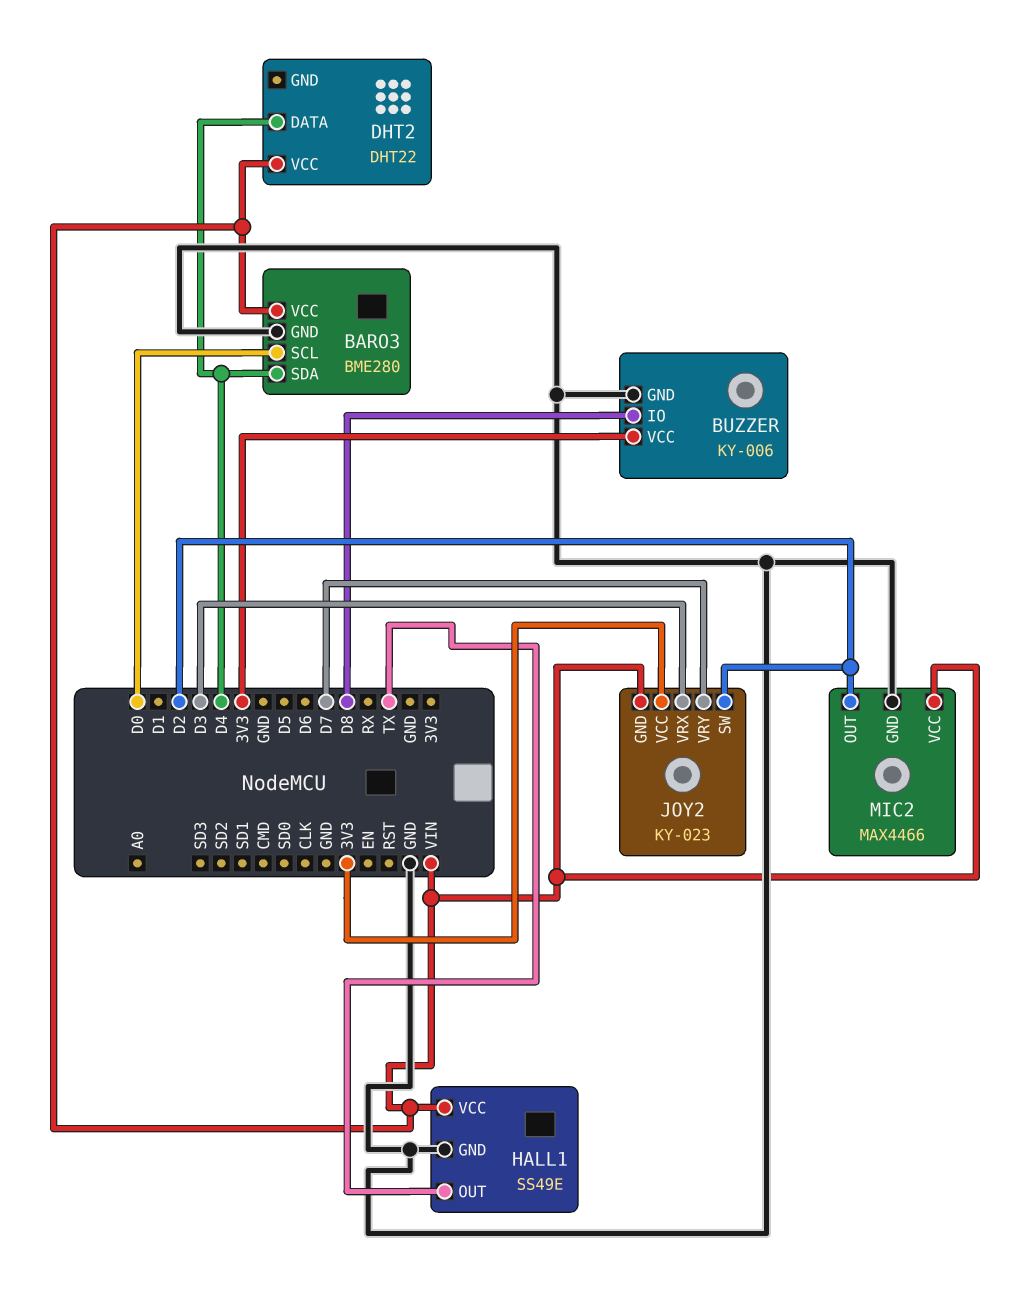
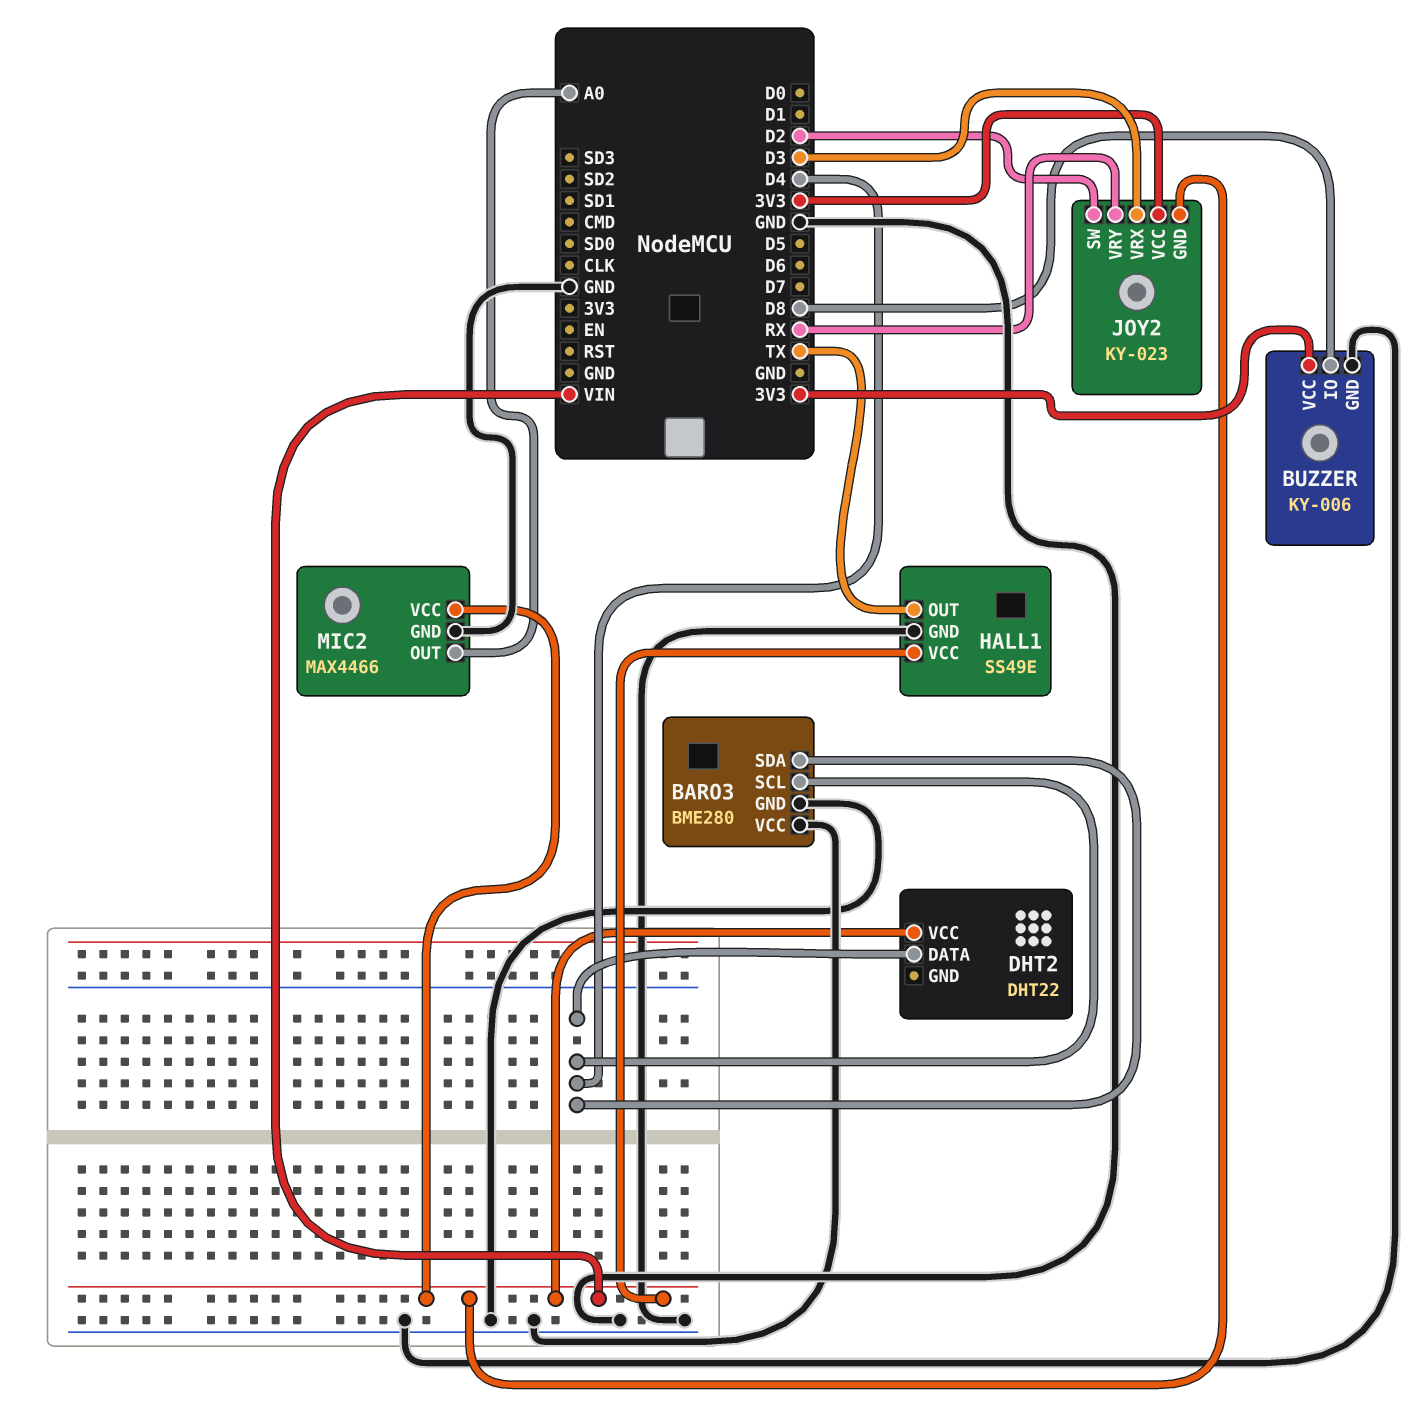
BARO3 pin SCL: D0 -> D4
BARO3 pin VCC: VIN -> GND
JOY2 pin VRY: D7 -> RX
MIC2 pin OUT: D2 -> A0

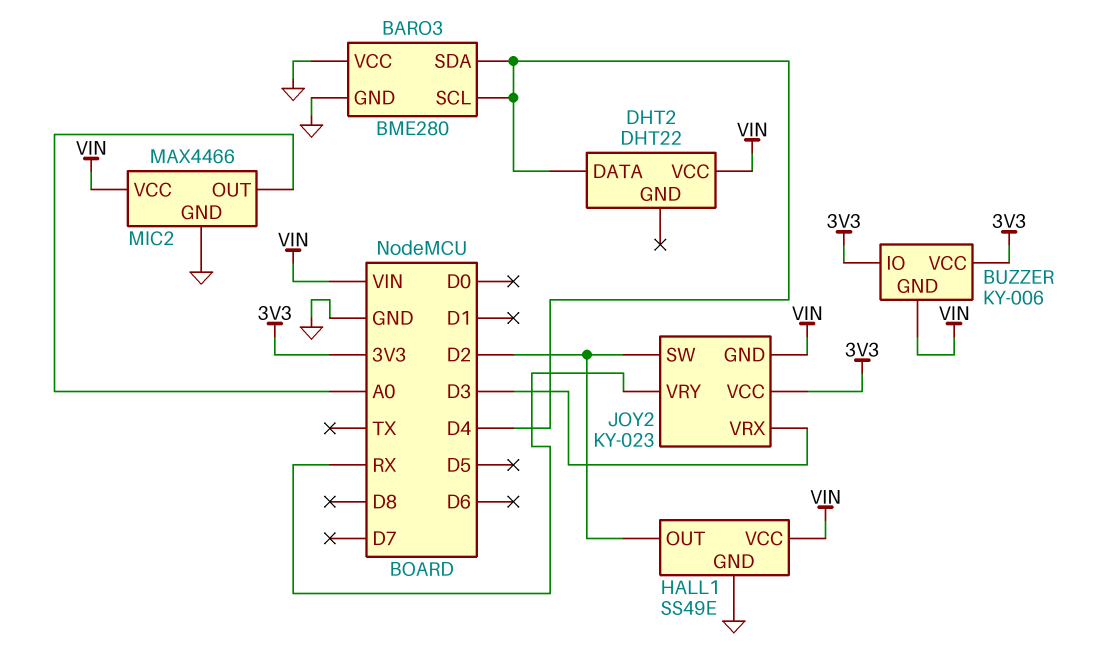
BUZZER pin GND: GND -> VIN
BUZZER pin IO: D8 -> 3V3
HALL1 pin OUT: TX -> D2

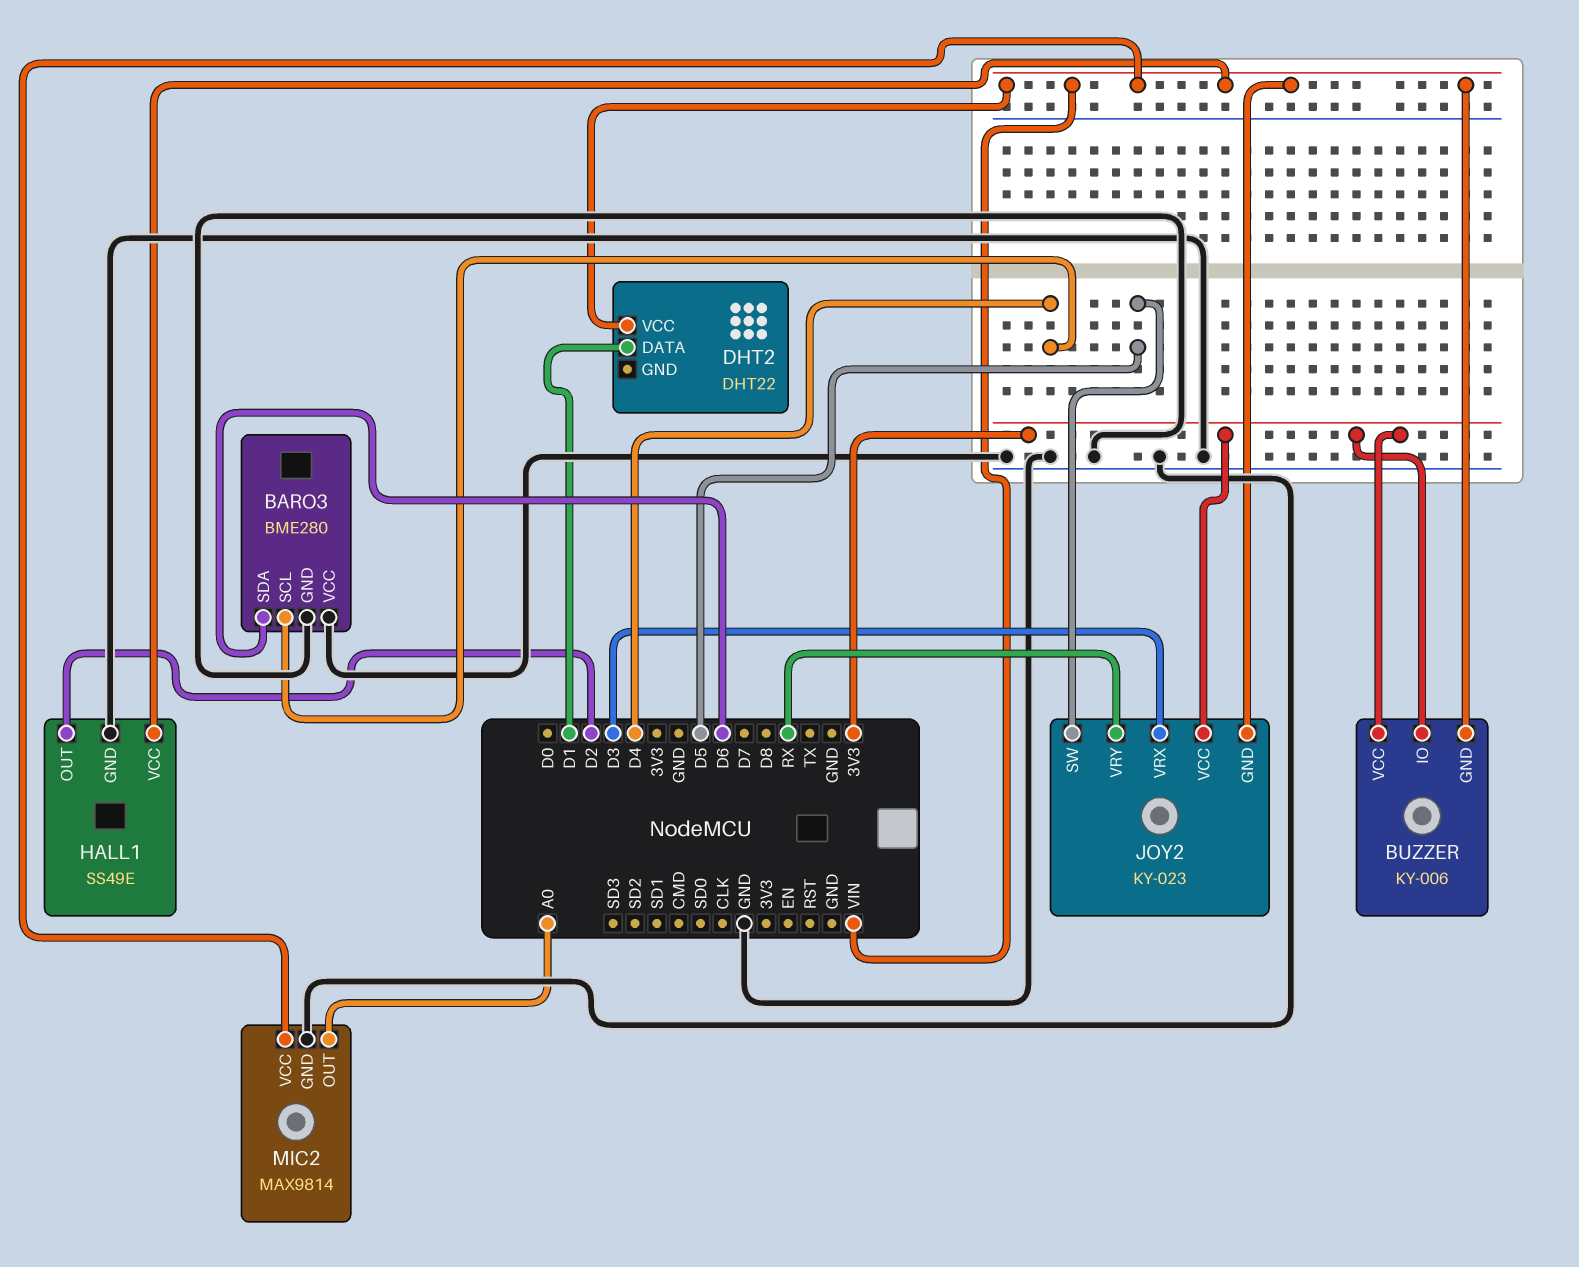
BARO3 pin SDA: D4 -> D6
DHT2 pin DATA: D4 -> D1
JOY2 pin SW: D2 -> D5
MIC2: MAX4466 -> MAX9814

